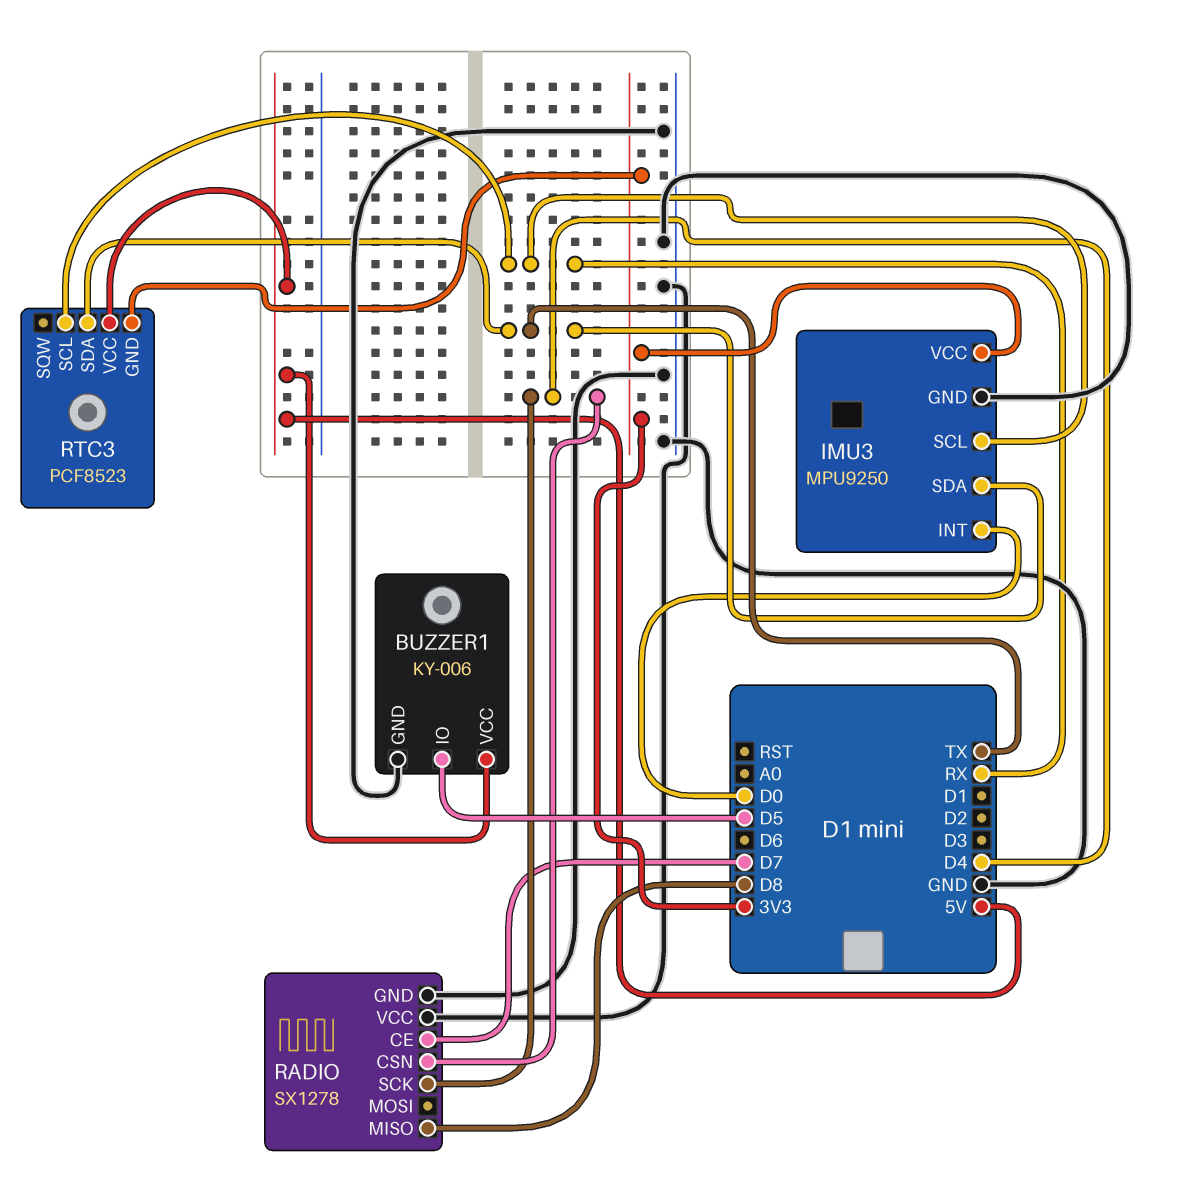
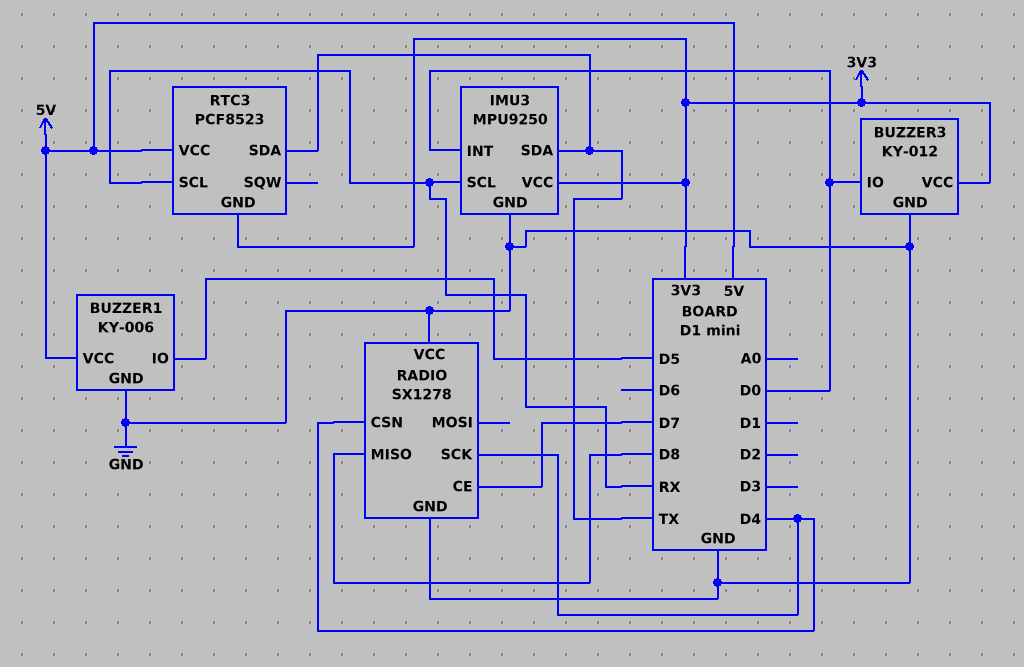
BUZZER3: none -> KY-012
BUZZER3 pin GND: none -> GND
BUZZER3 pin IO: none -> D0
BUZZER3 pin VCC: none -> 3V3

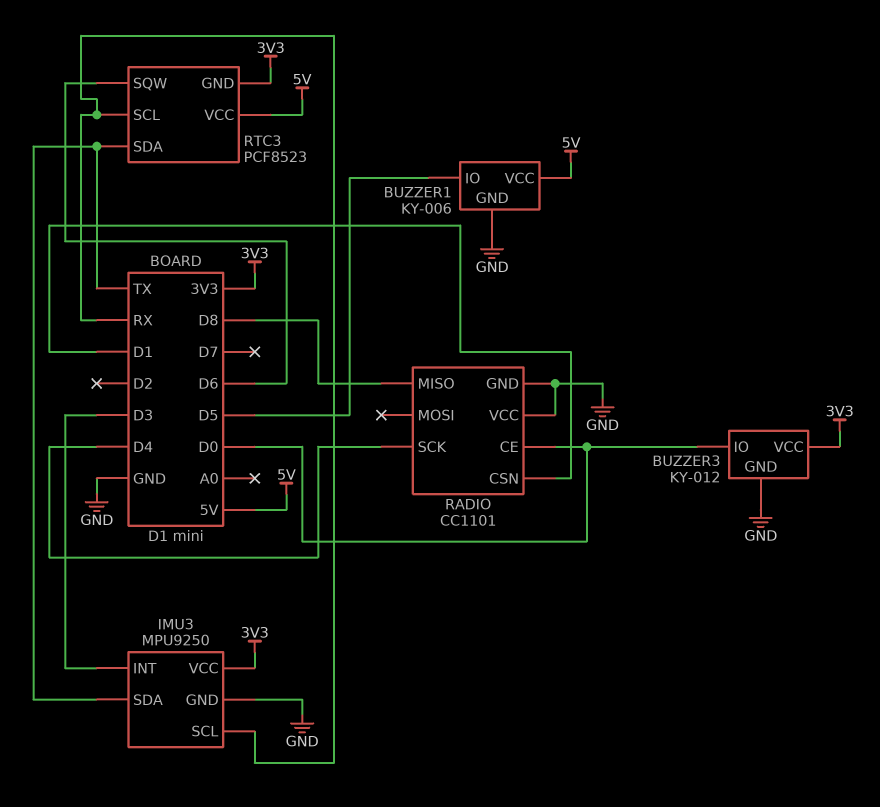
IMU3 pin INT: D0 -> D3
RADIO: SX1278 -> CC1101
RADIO pin CE: D7 -> D0
RADIO pin CSN: D4 -> D1
RTC3 pin SQW: none -> D6

